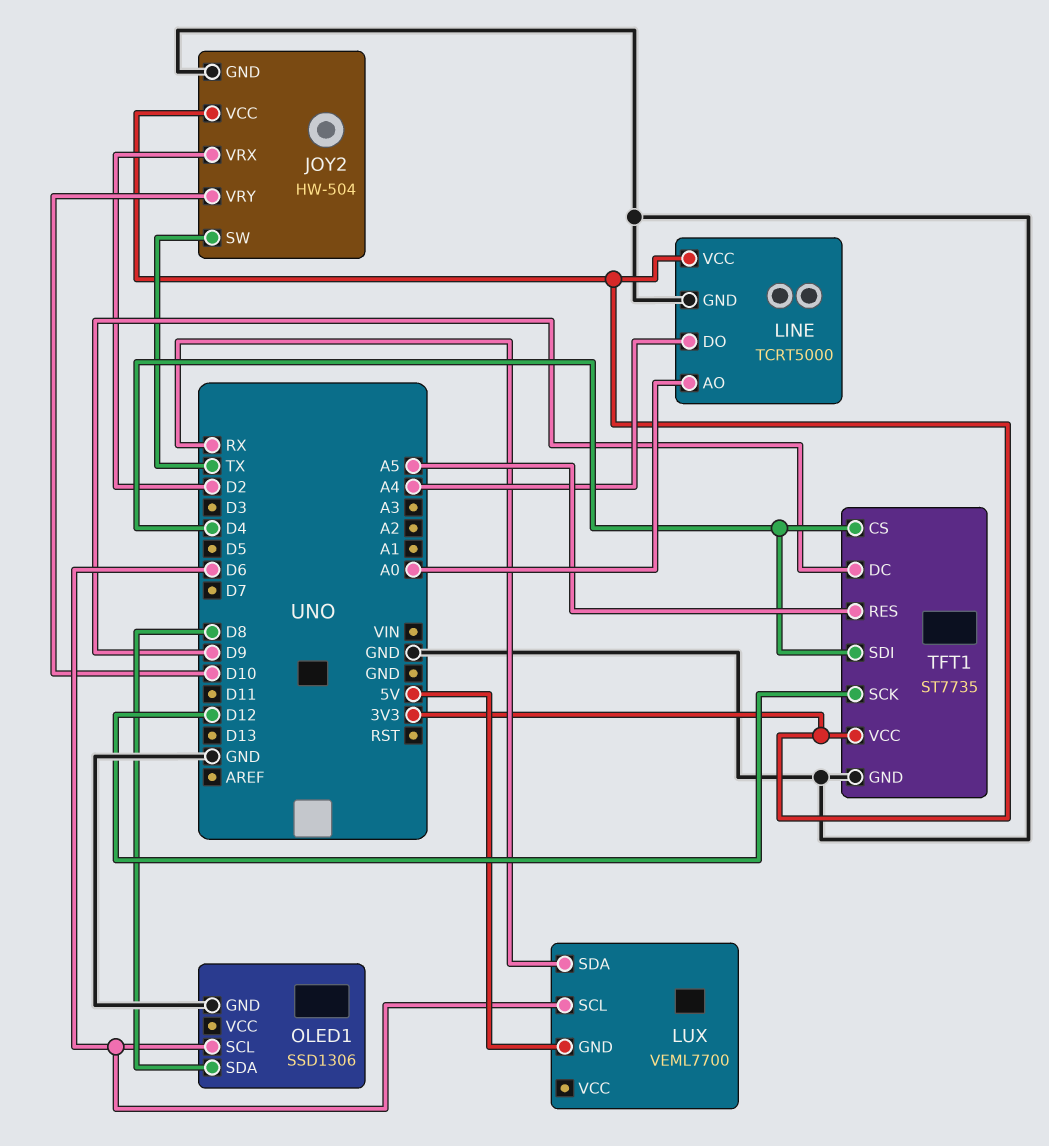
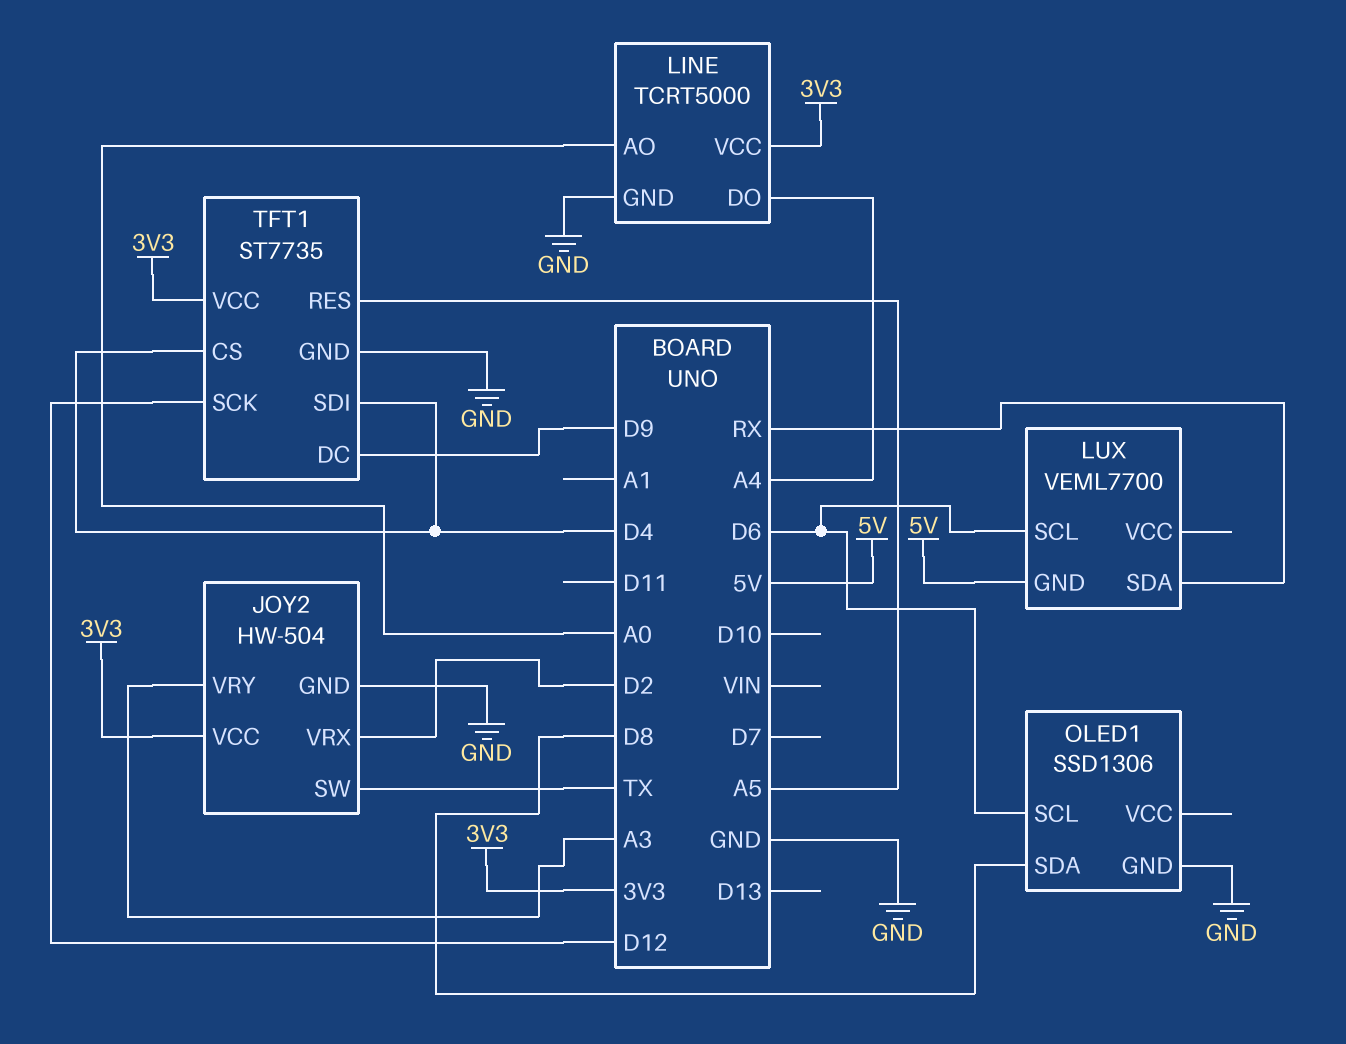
JOY2 pin VRY: D10 -> A3

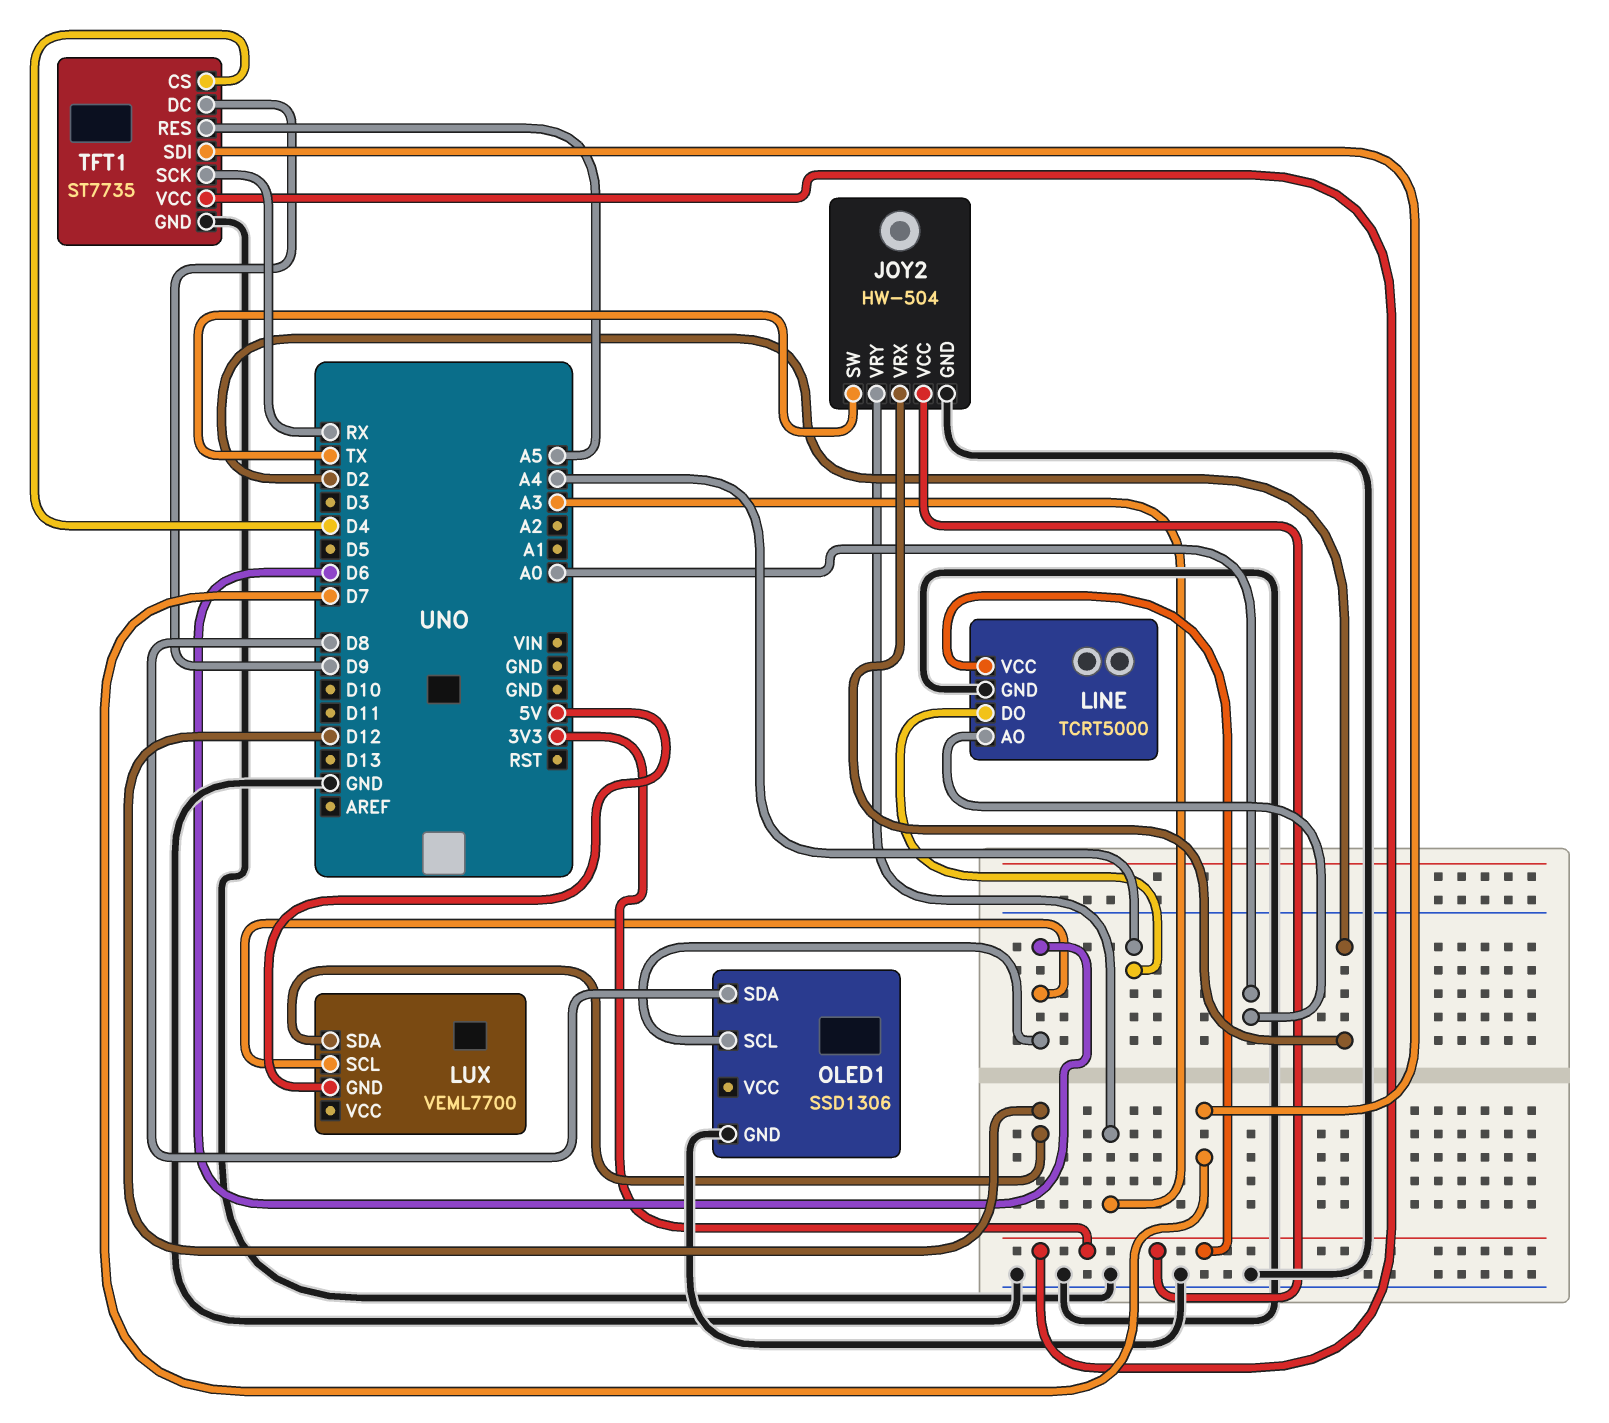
LUX pin SDA: RX -> D12
TFT1 pin SCK: D12 -> RX
TFT1 pin SDI: D4 -> D7

